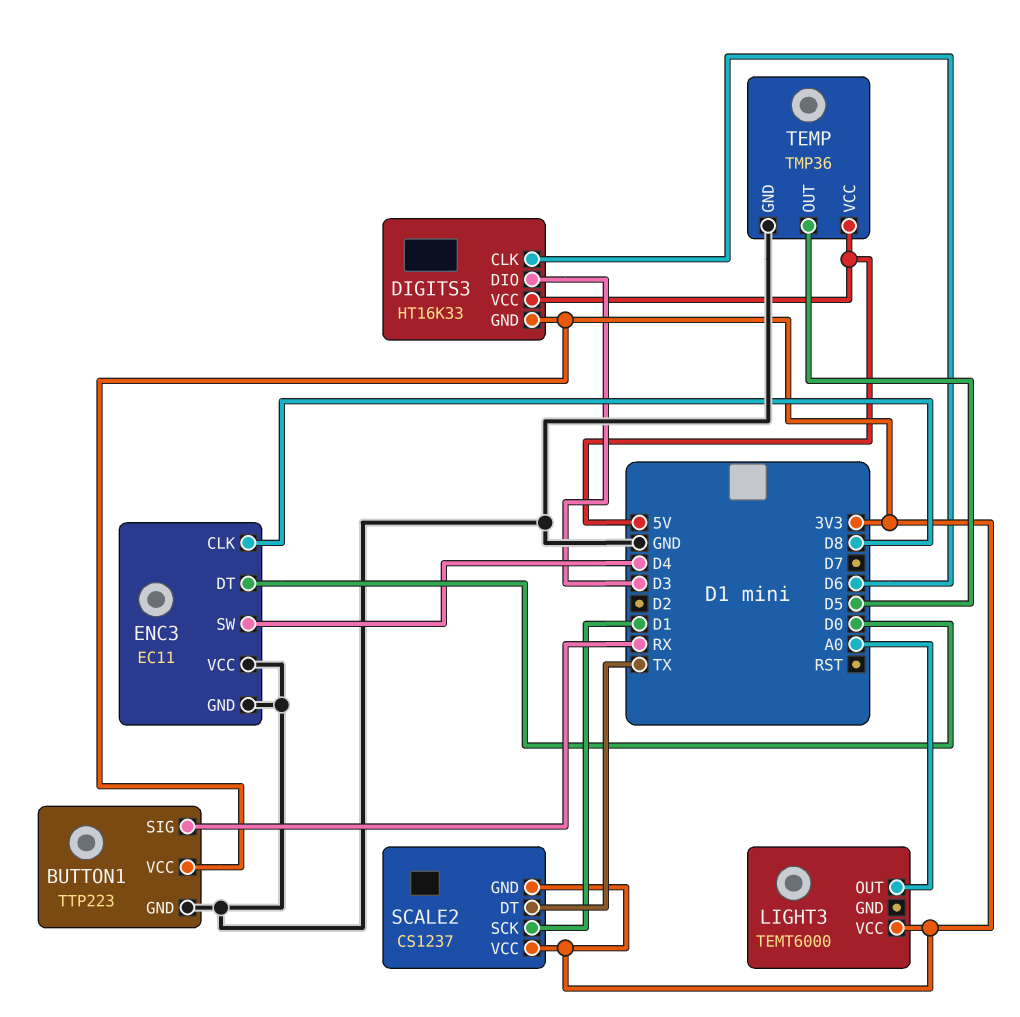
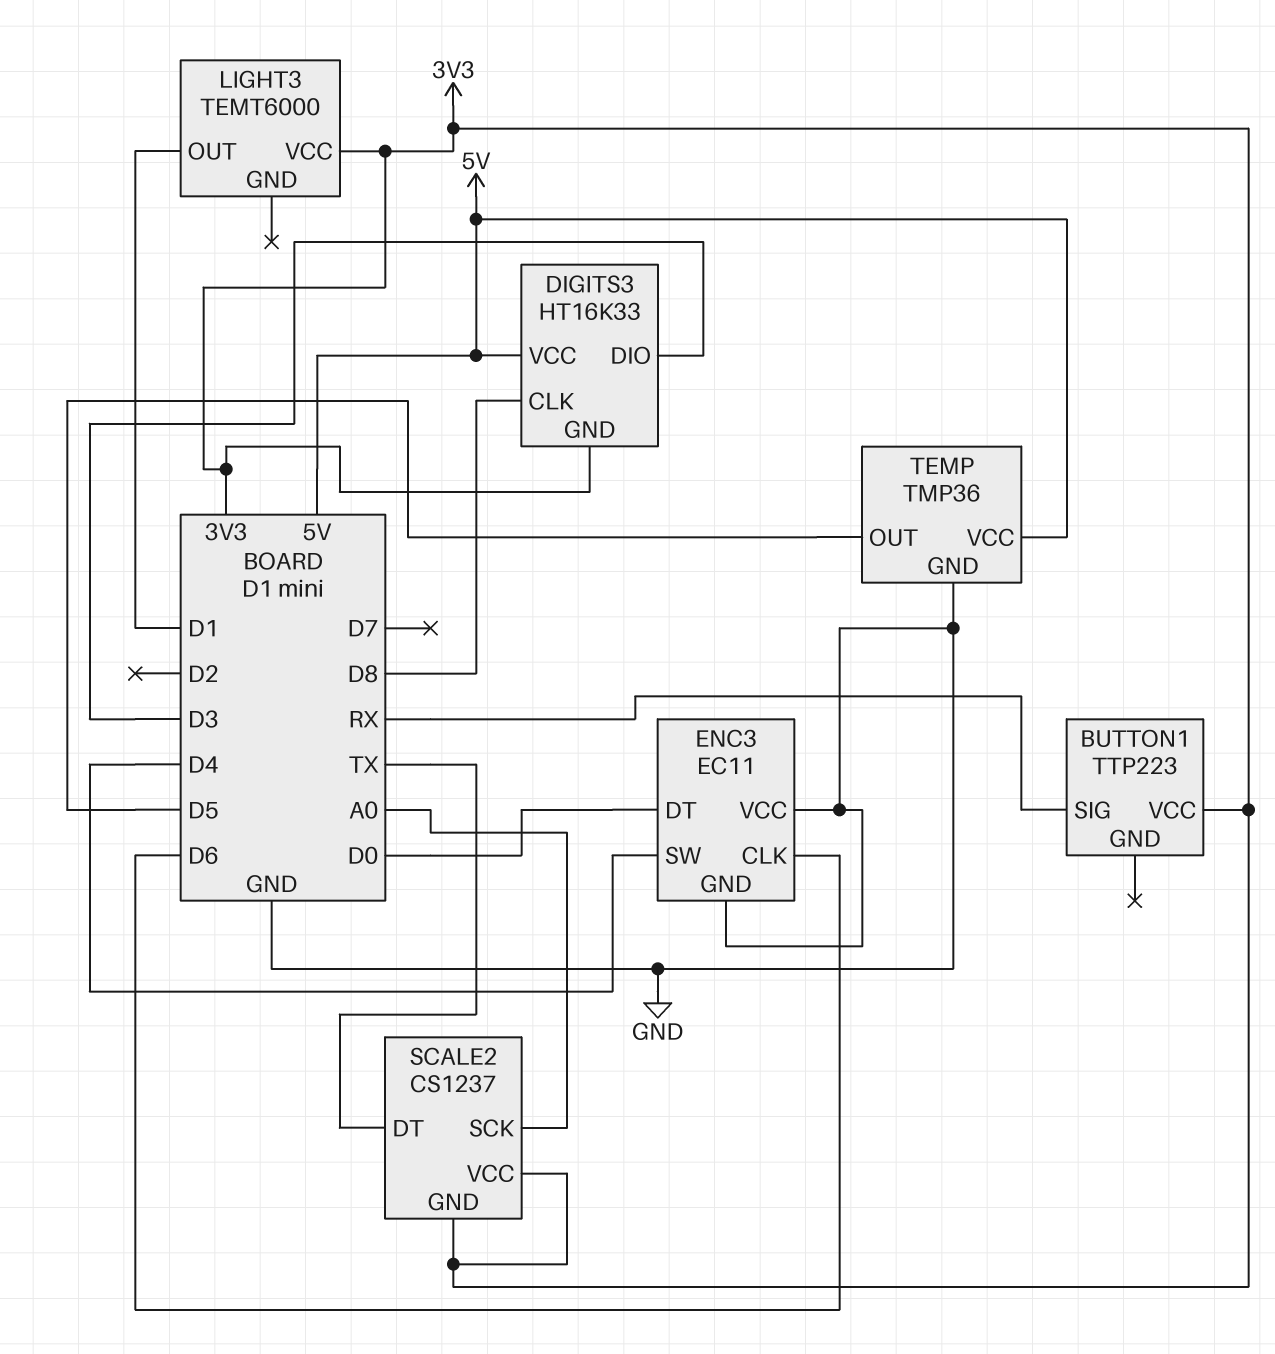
BUTTON1 pin GND: GND -> none
DIGITS3 pin CLK: D6 -> D8
ENC3 pin CLK: D8 -> D6
LIGHT3 pin OUT: A0 -> D1
SCALE2 pin SCK: D1 -> A0

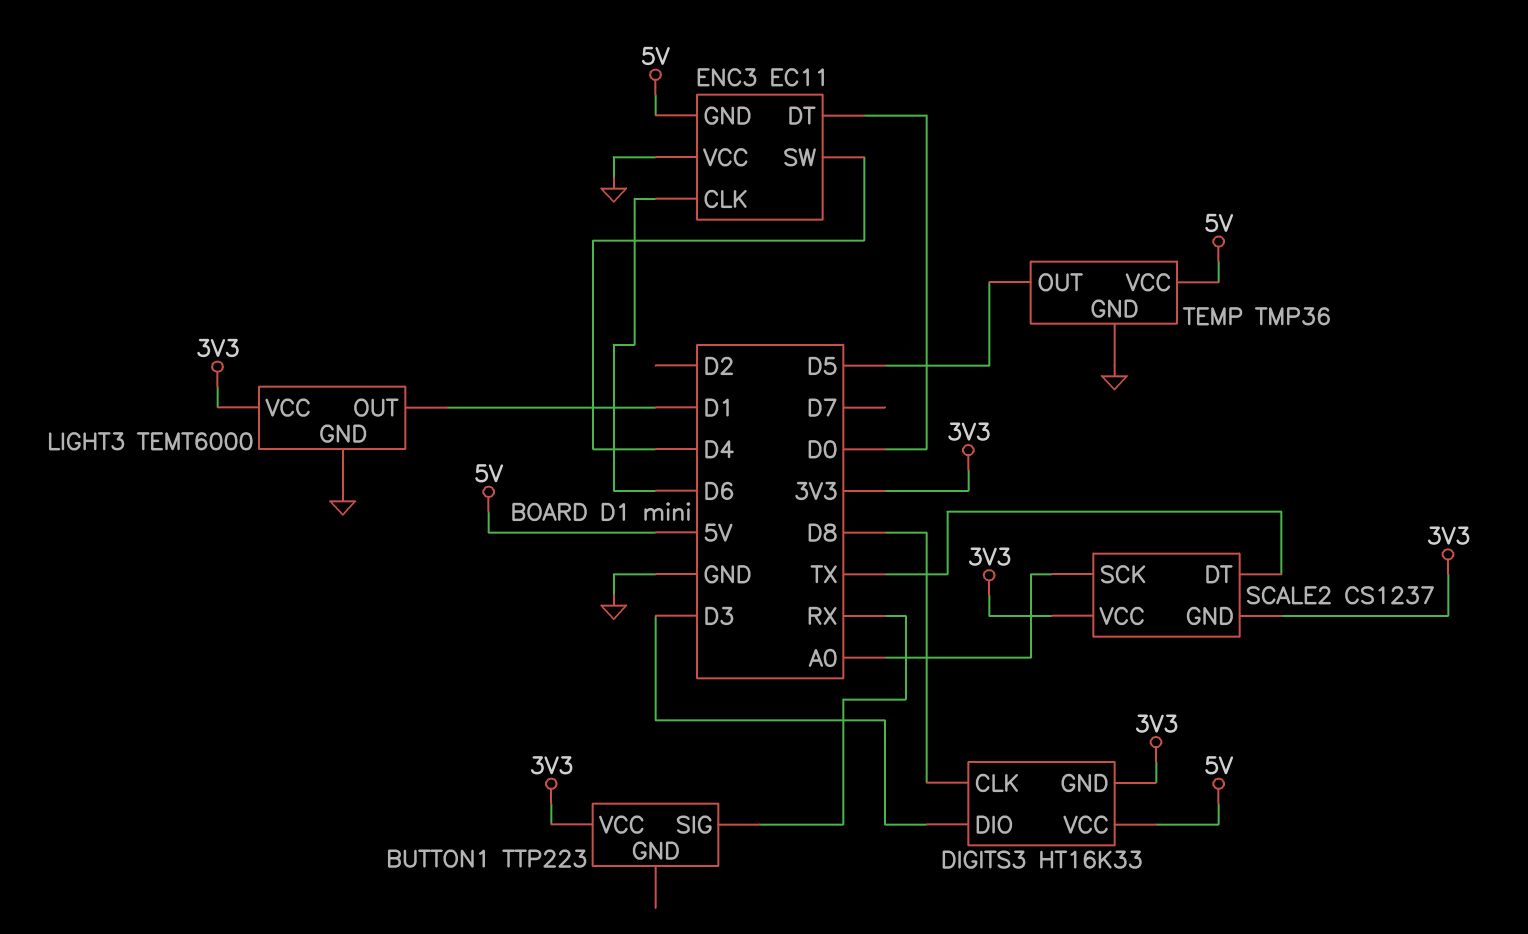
ENC3 pin GND: GND -> 5V
LIGHT3 pin GND: none -> GND

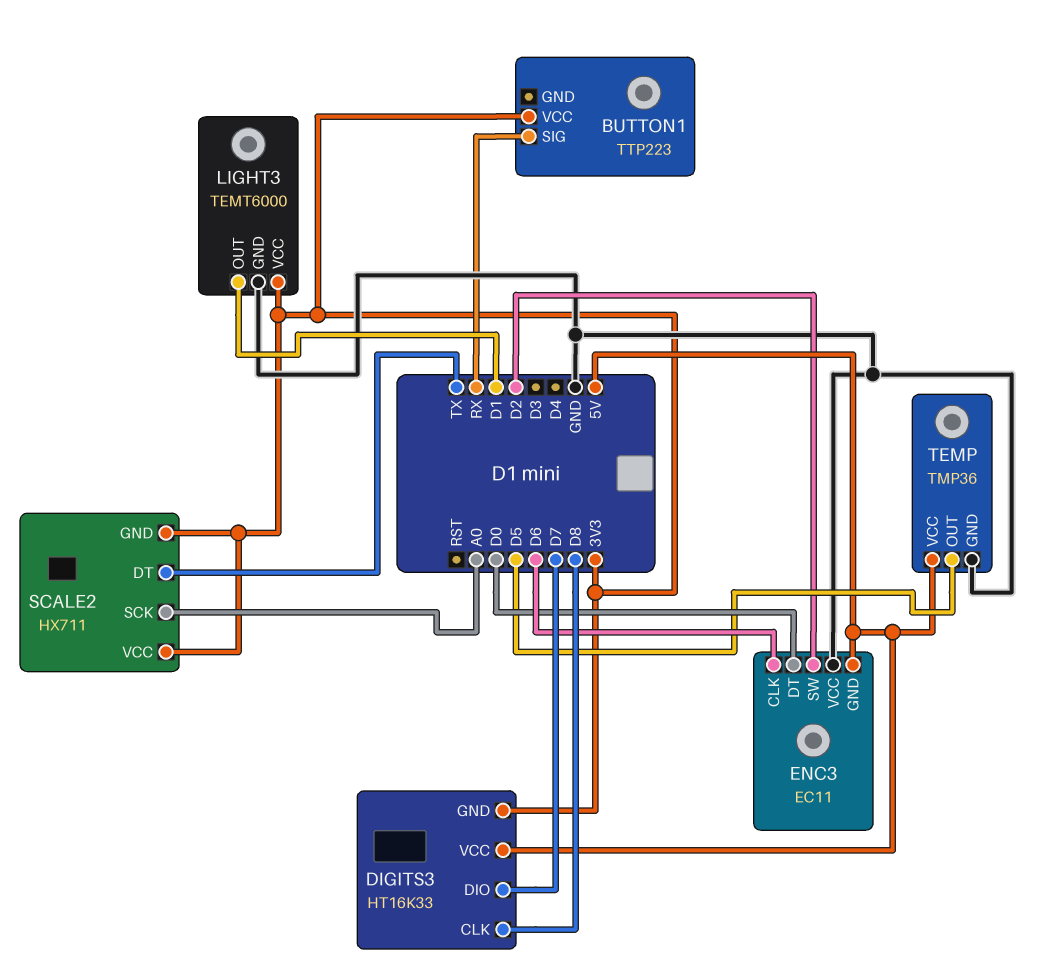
DIGITS3 pin DIO: D3 -> D7
ENC3 pin SW: D4 -> D2
SCALE2: CS1237 -> HX711

